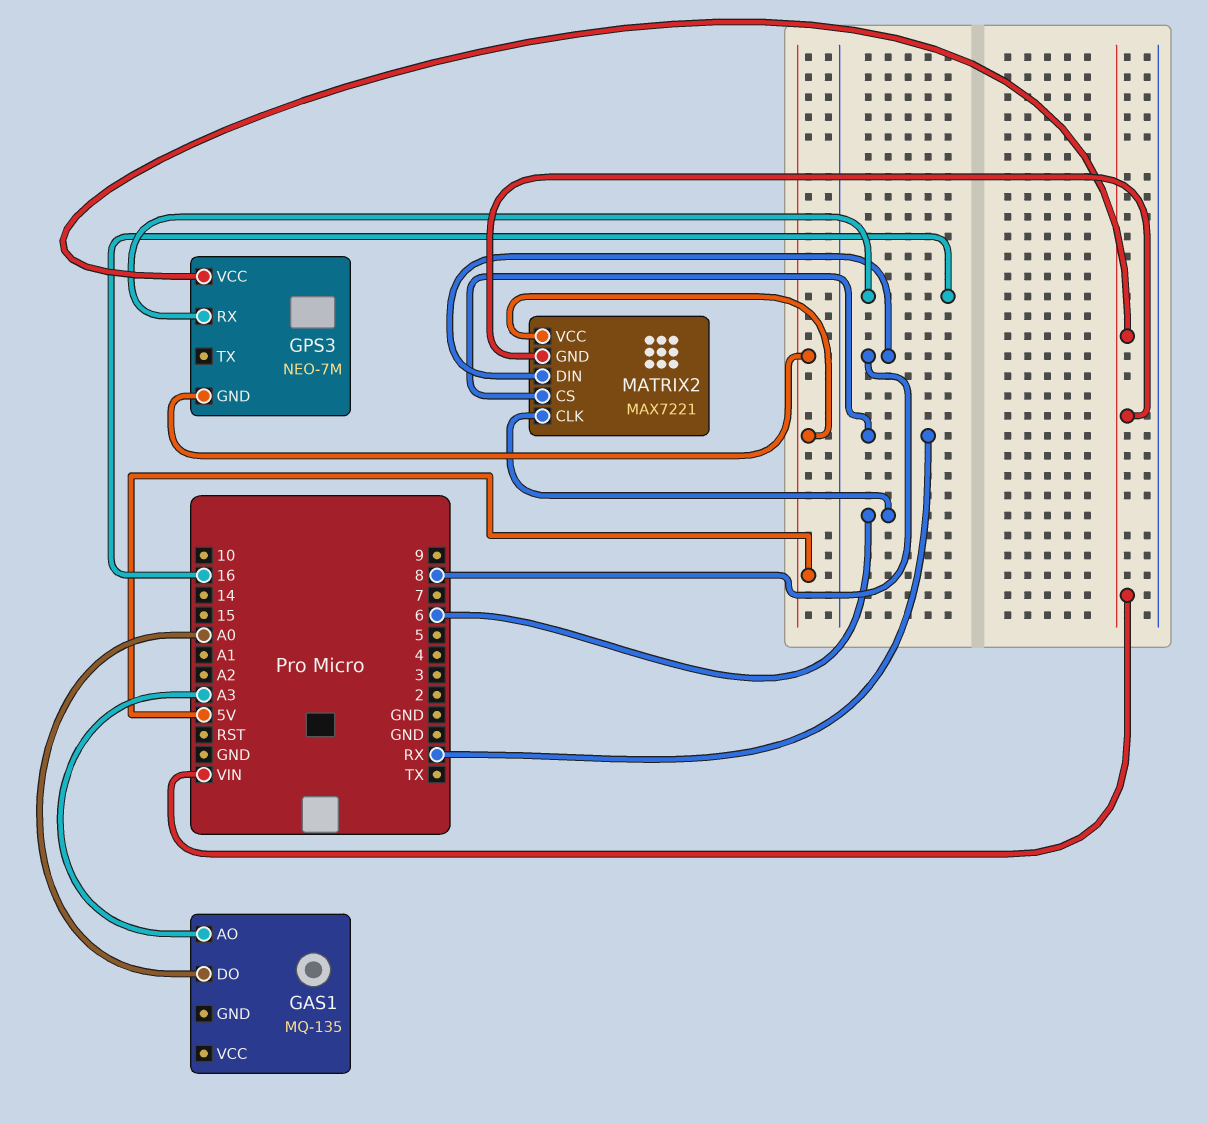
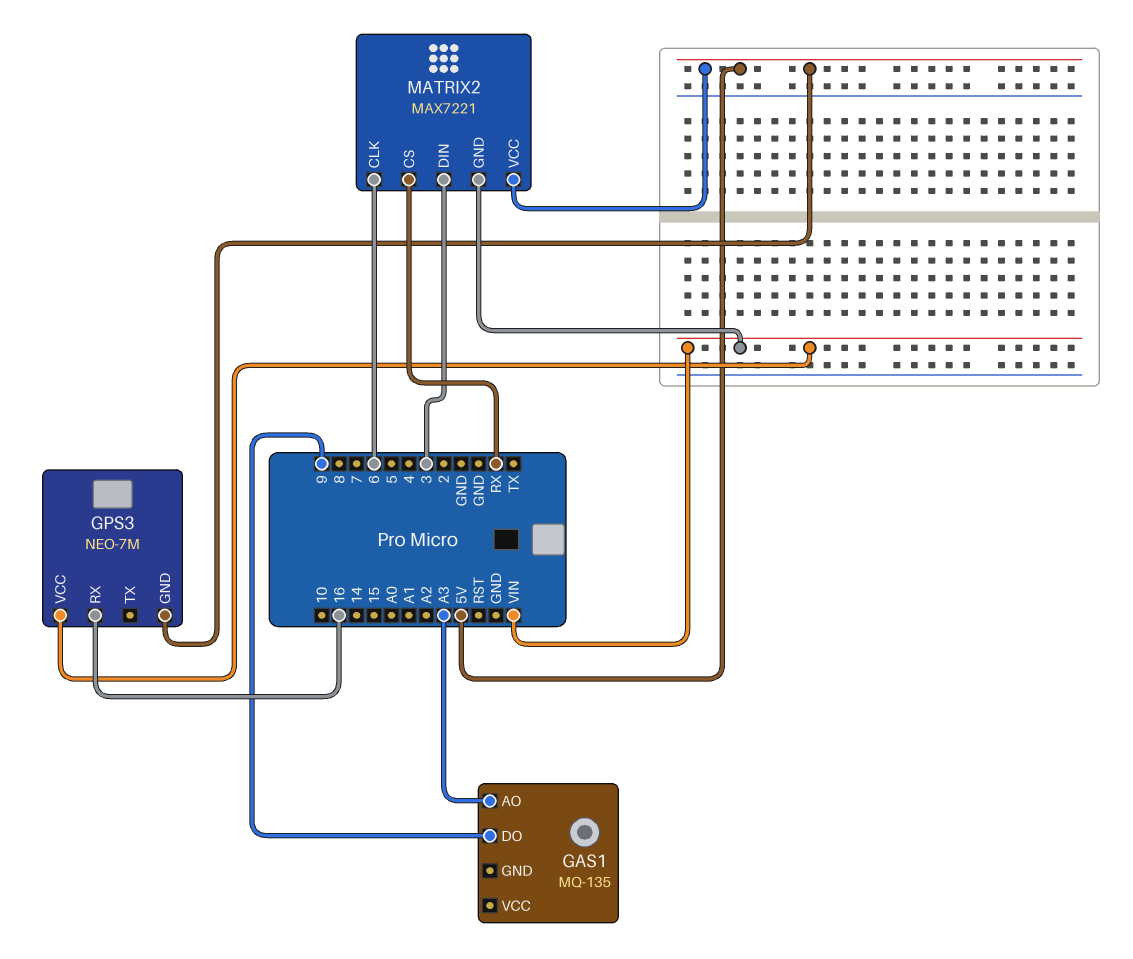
GAS1 pin DO: A0 -> 9
MATRIX2 pin DIN: 8 -> 3

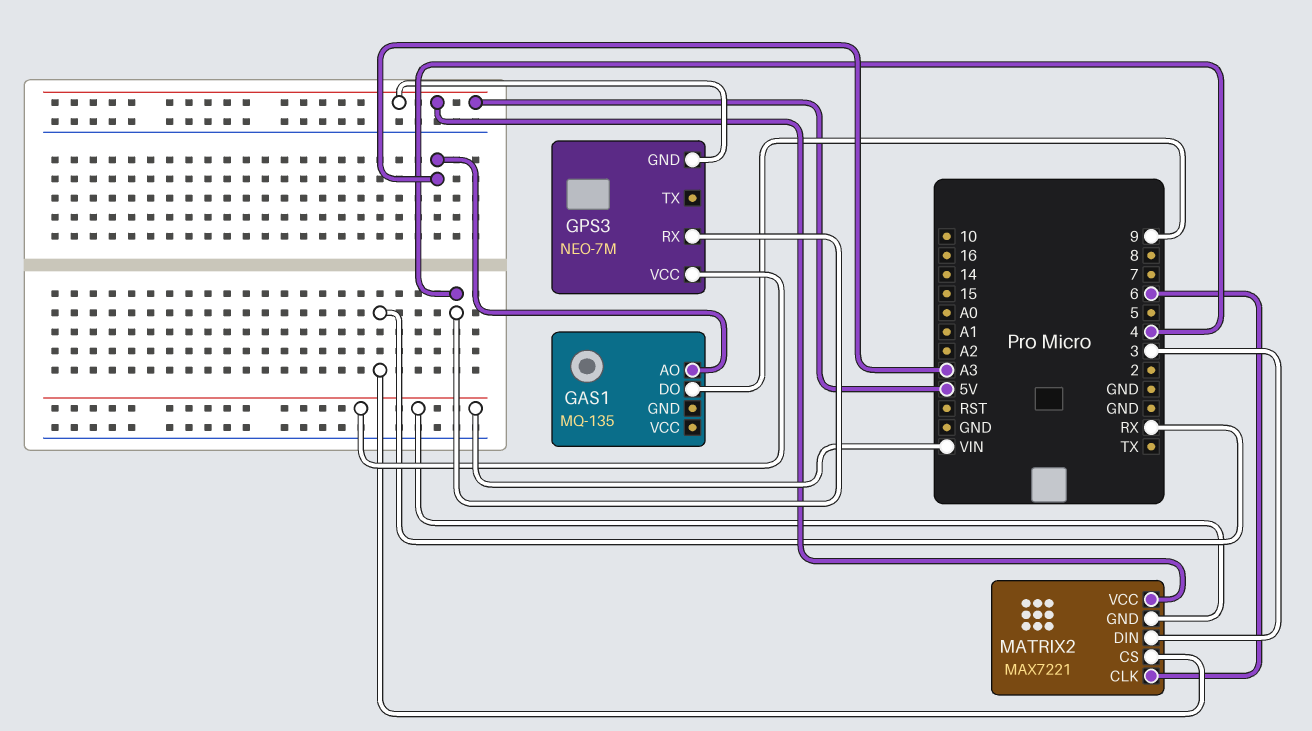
GPS3 pin RX: 16 -> 4

